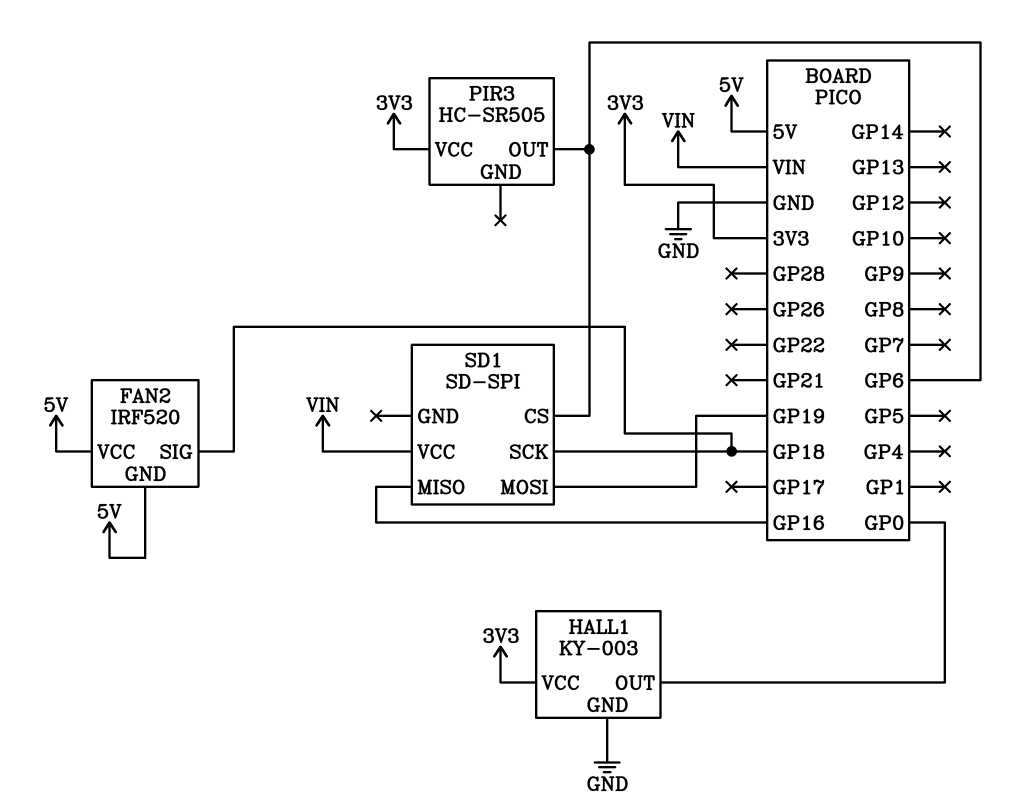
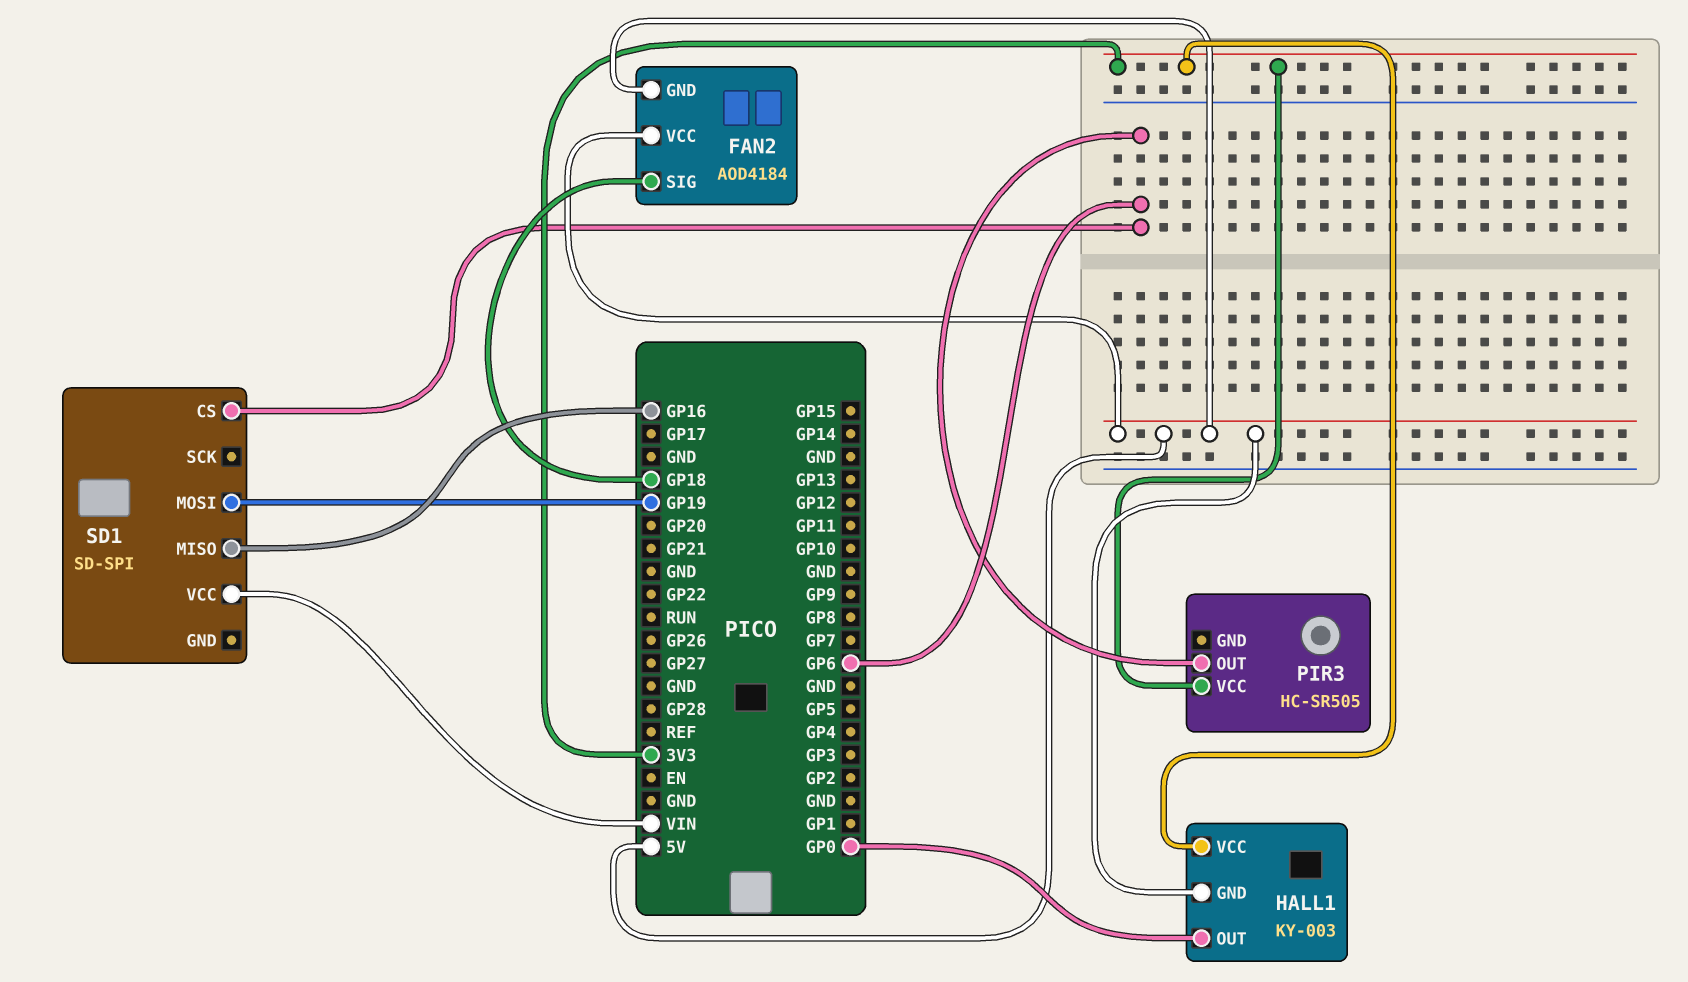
FAN2: IRF520 -> AOD4184
HALL1 pin GND: GND -> 5V
SD1 pin SCK: GP18 -> none

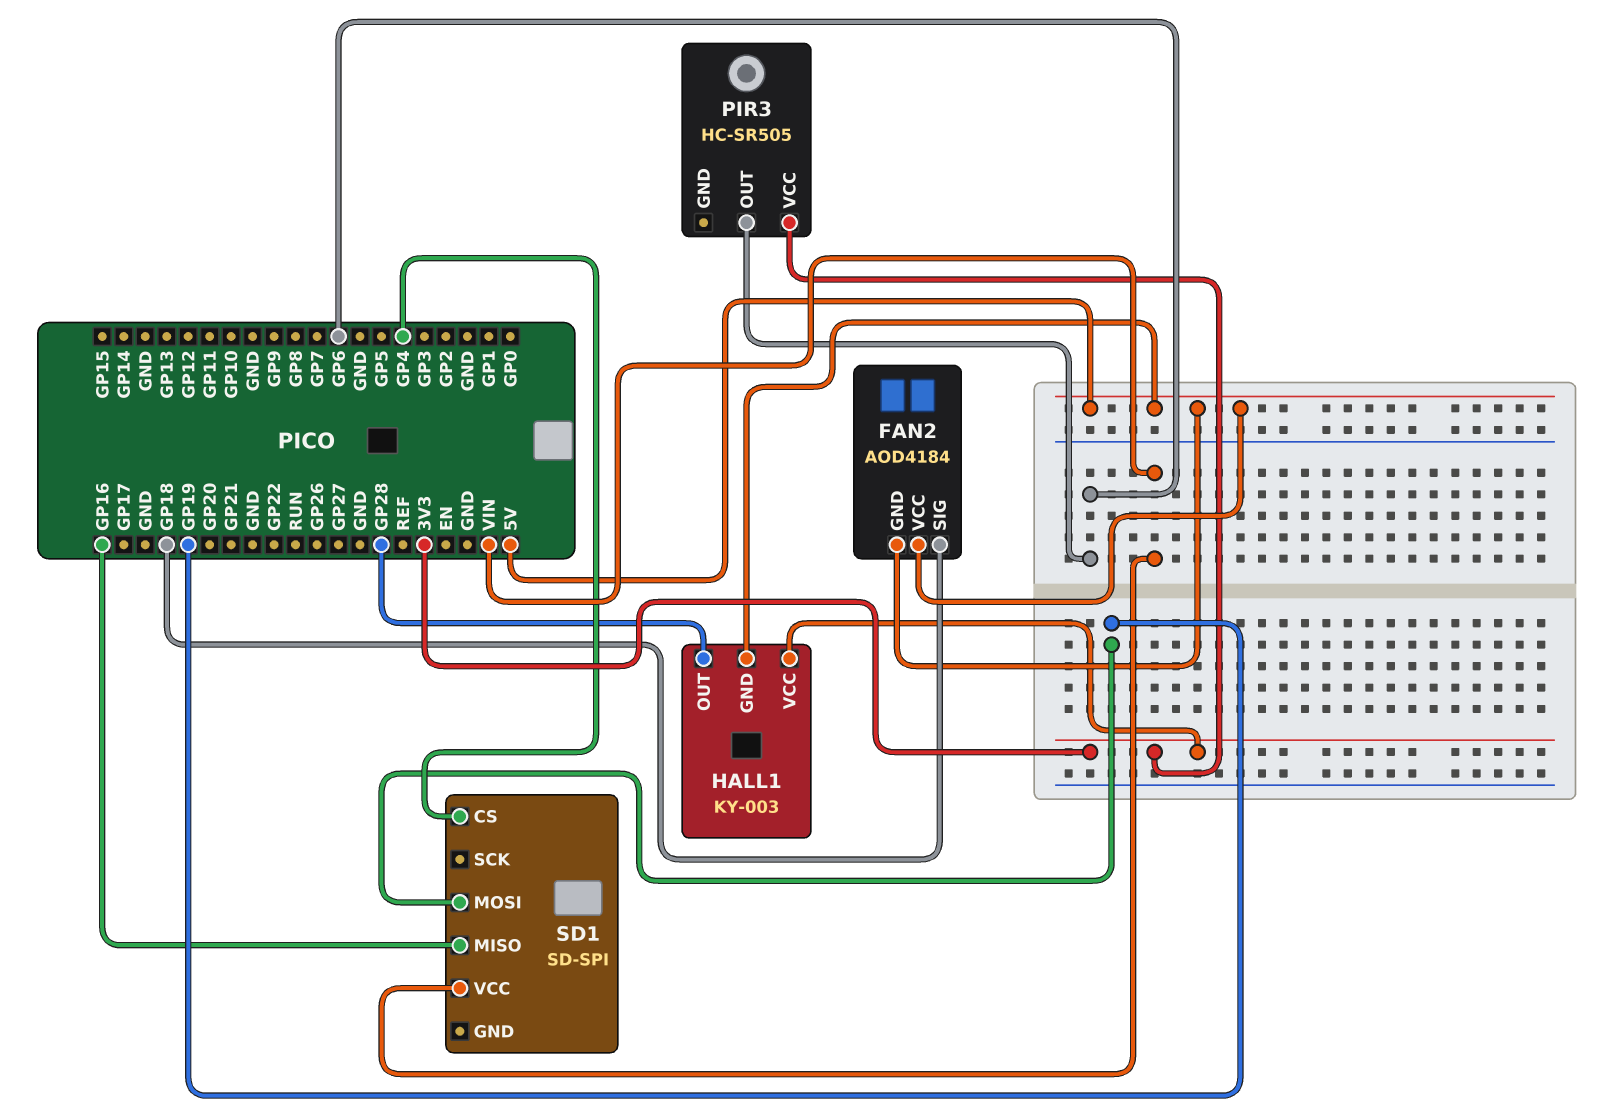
HALL1 pin OUT: GP0 -> GP28
SD1 pin CS: GP6 -> GP4

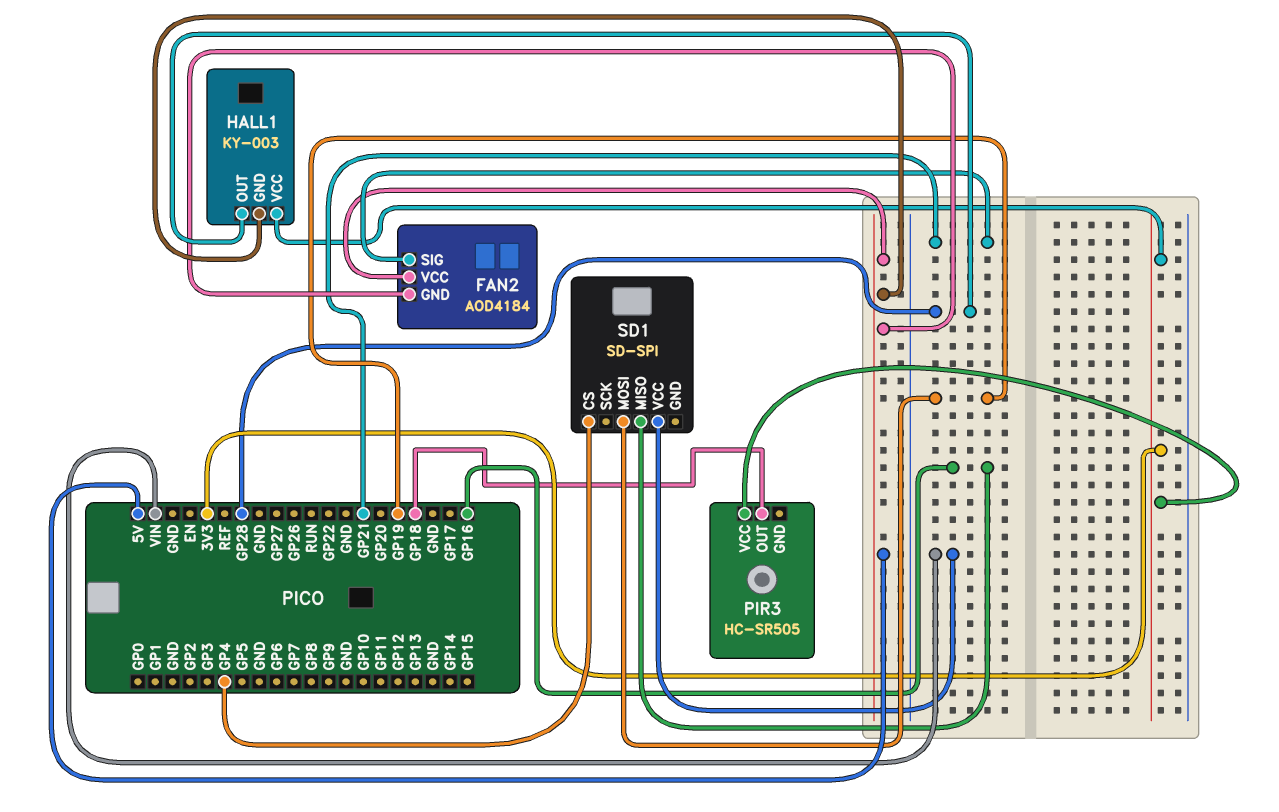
FAN2 pin SIG: GP18 -> GP21
PIR3 pin OUT: GP6 -> GP18

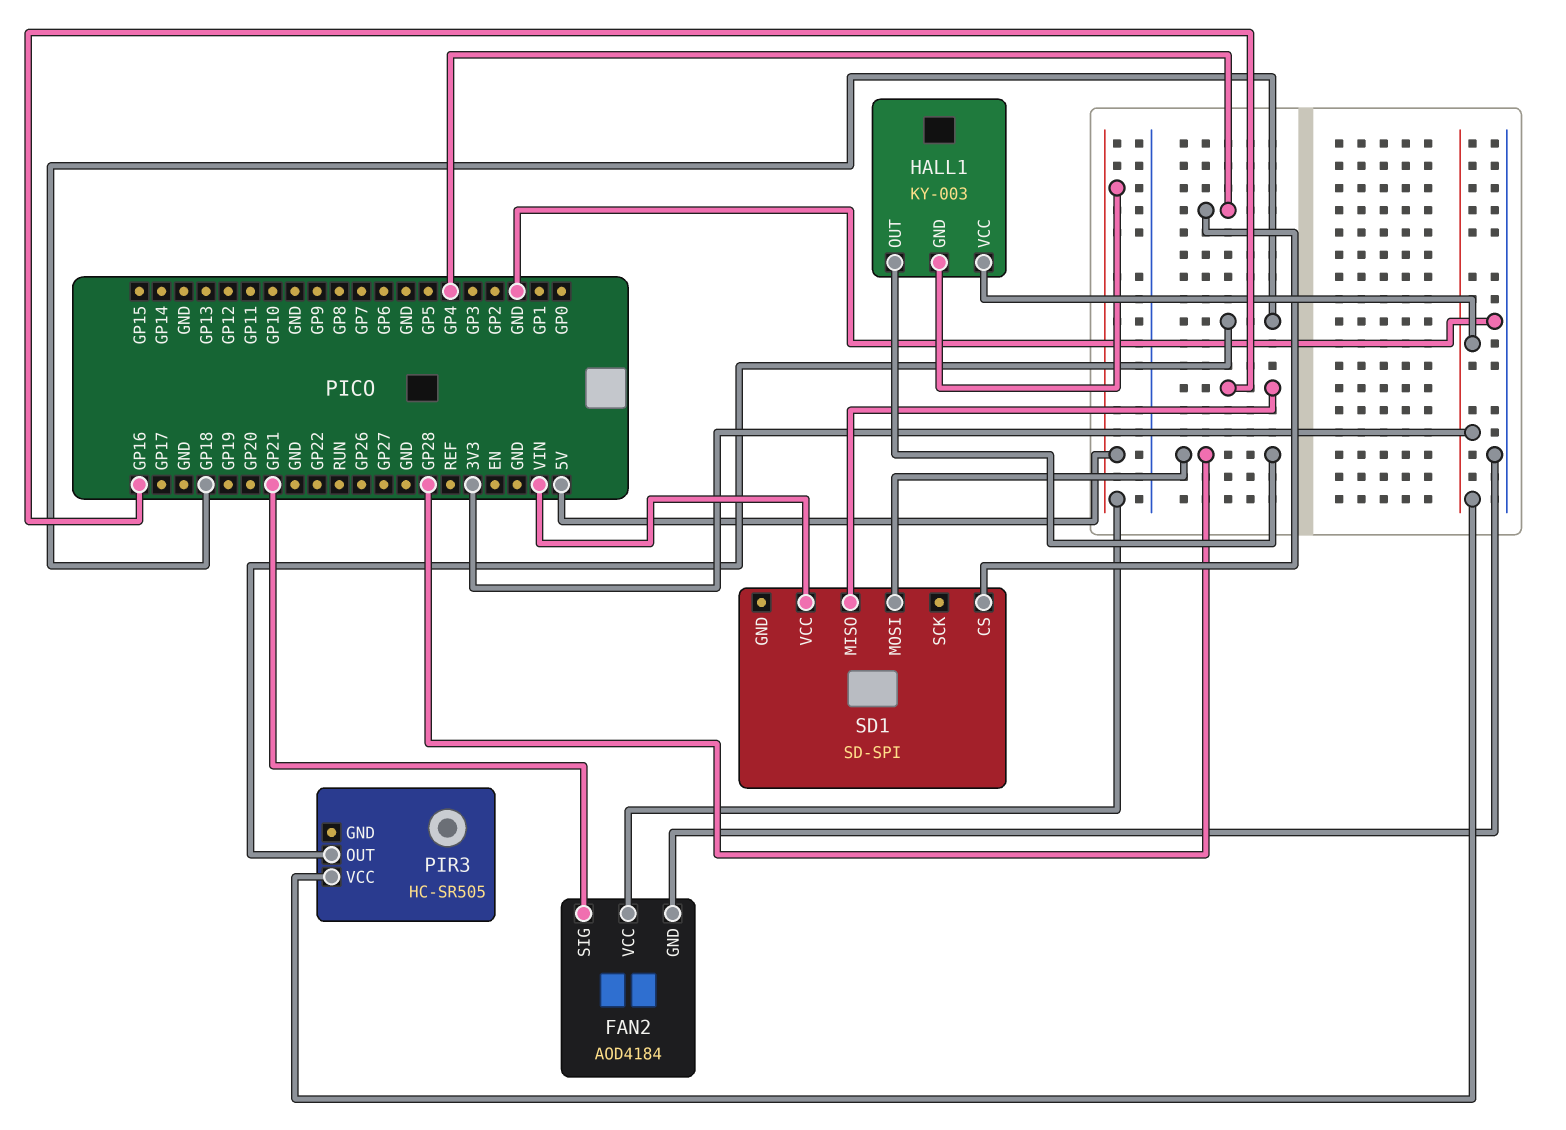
FAN2 pin GND: 5V -> GND
SD1 pin MOSI: GP19 -> GP28

